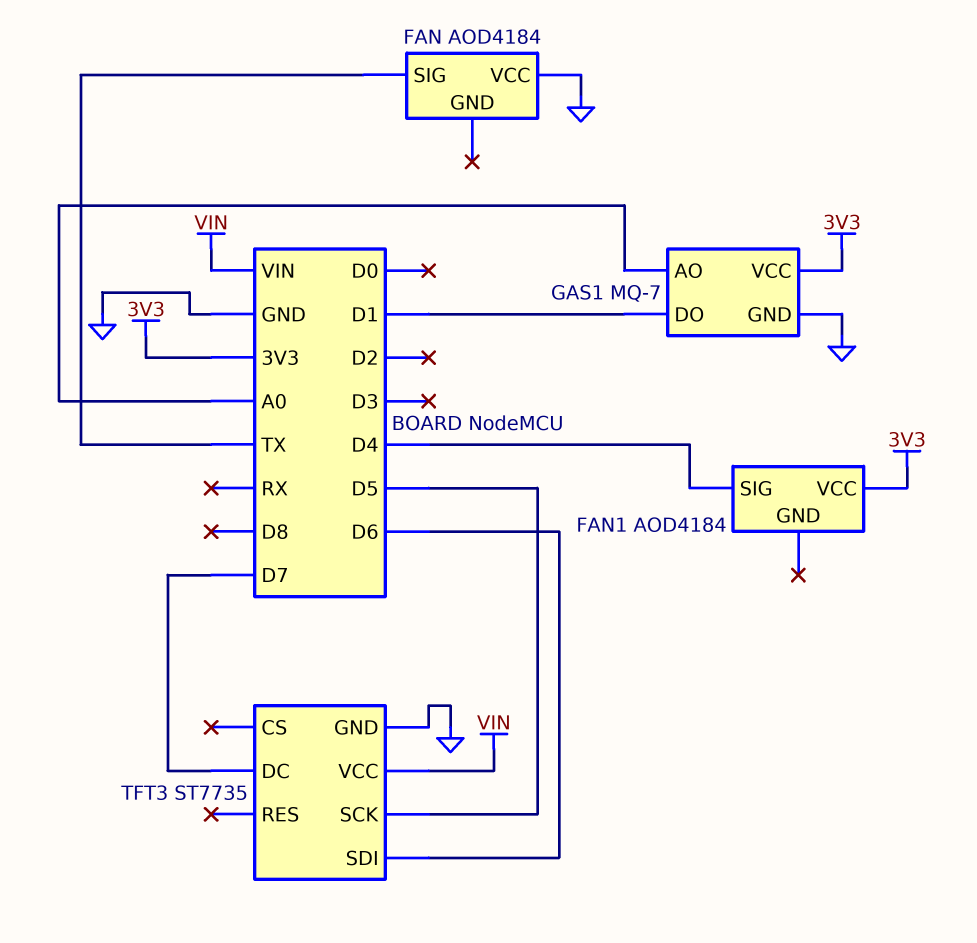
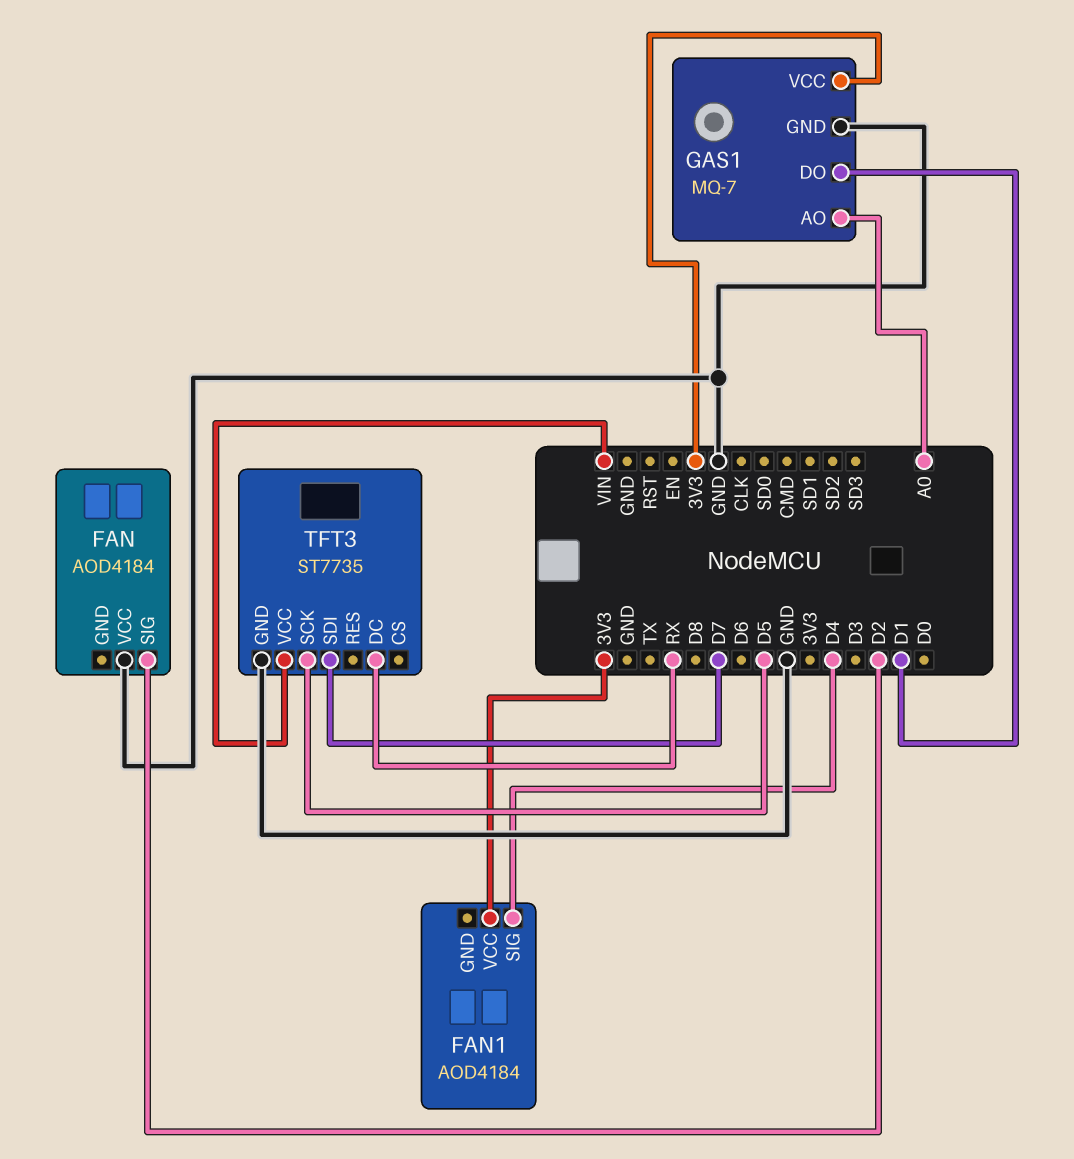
FAN pin SIG: TX -> D2
TFT3 pin DC: D7 -> RX
TFT3 pin SDI: D6 -> D7

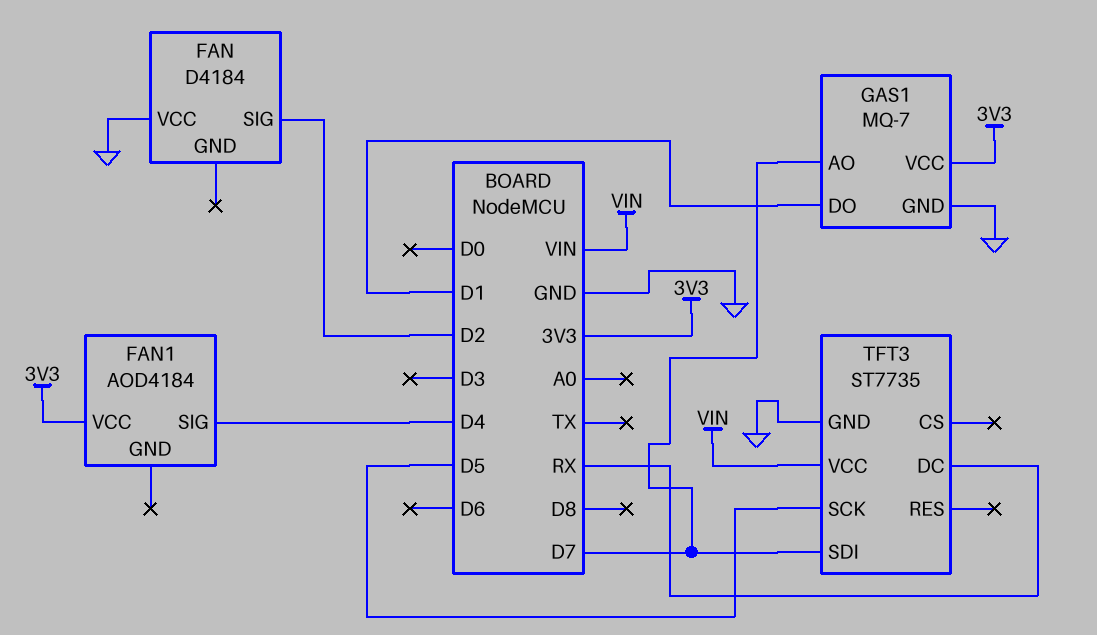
FAN: AOD4184 -> D4184
GAS1 pin AO: A0 -> D7

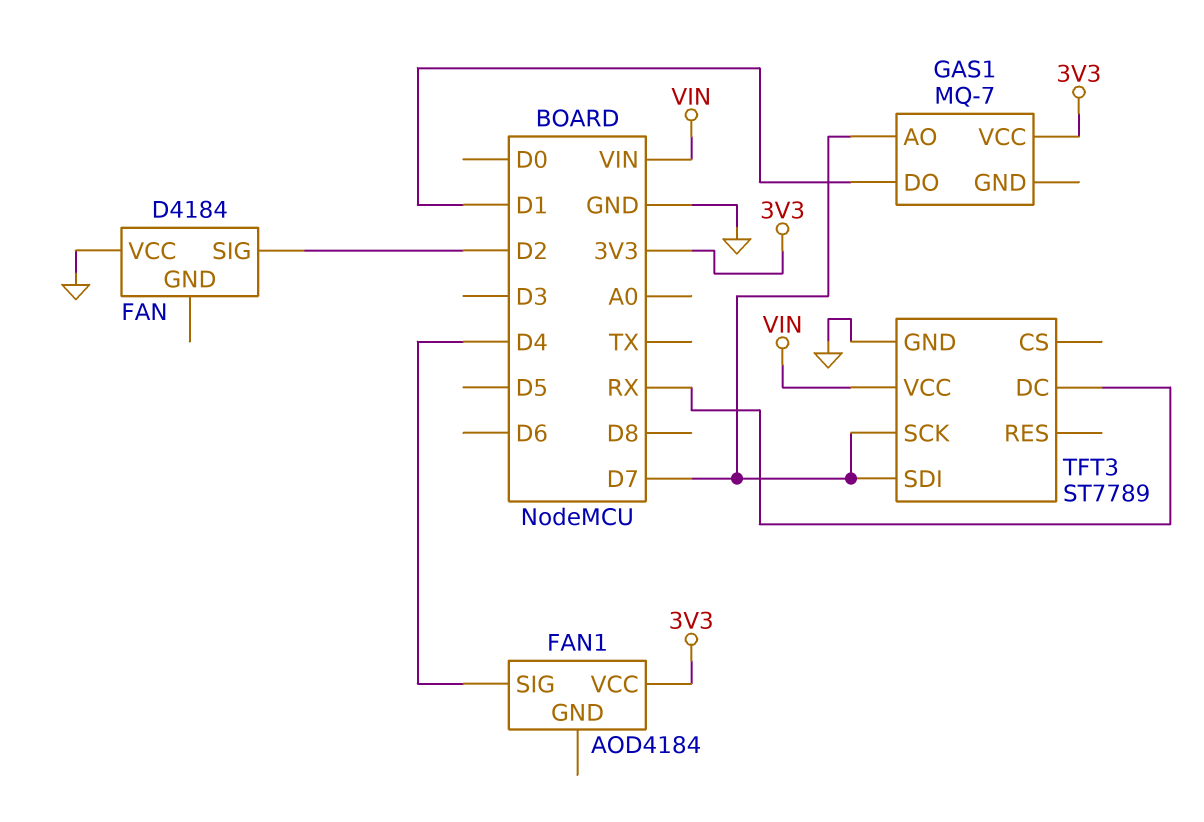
GAS1 pin GND: GND -> none
TFT3: ST7735 -> ST7789
TFT3 pin SCK: D5 -> D7

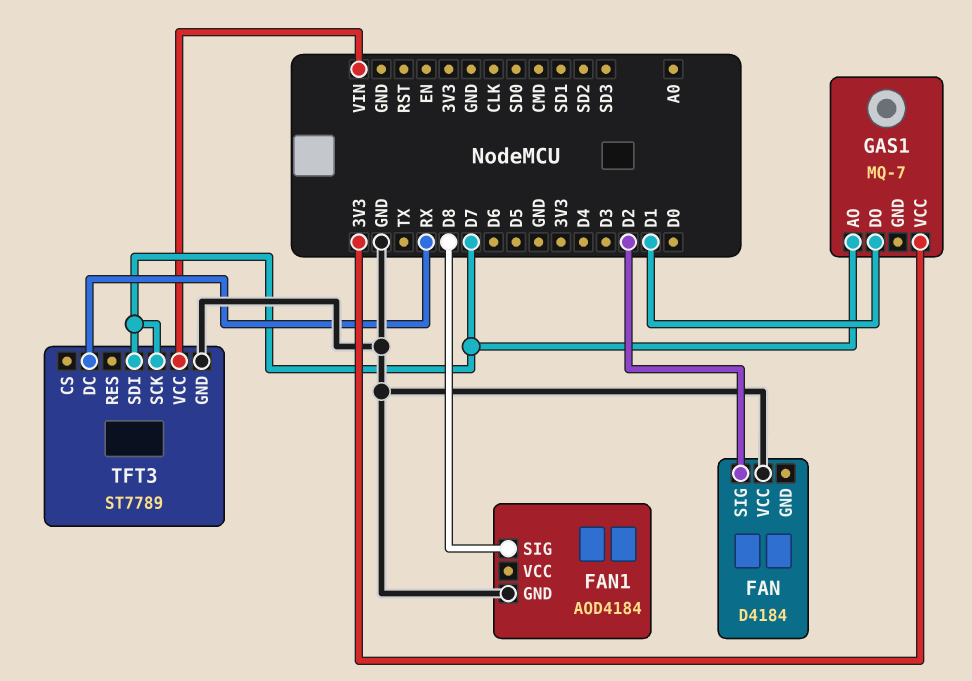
FAN1 pin GND: none -> GND
FAN1 pin SIG: D4 -> D8
FAN1 pin VCC: 3V3 -> none

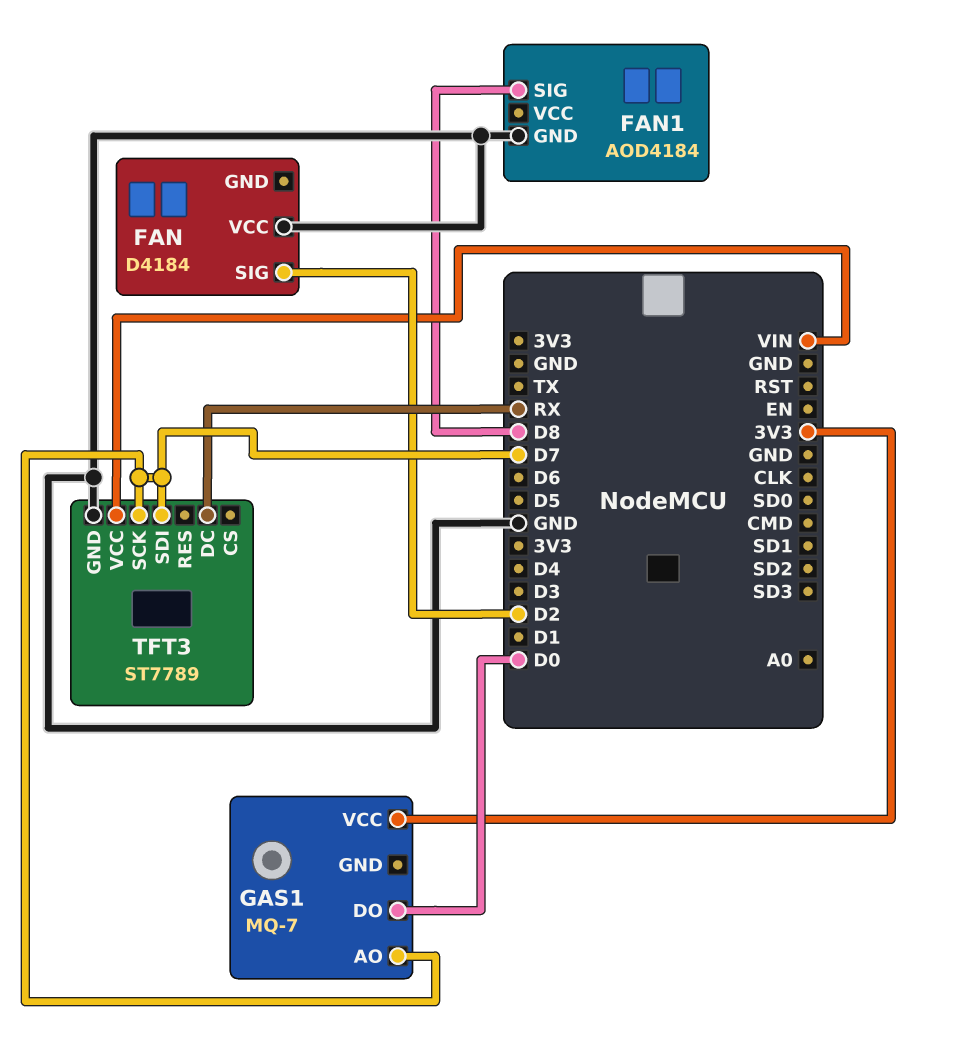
GAS1 pin DO: D1 -> D0

